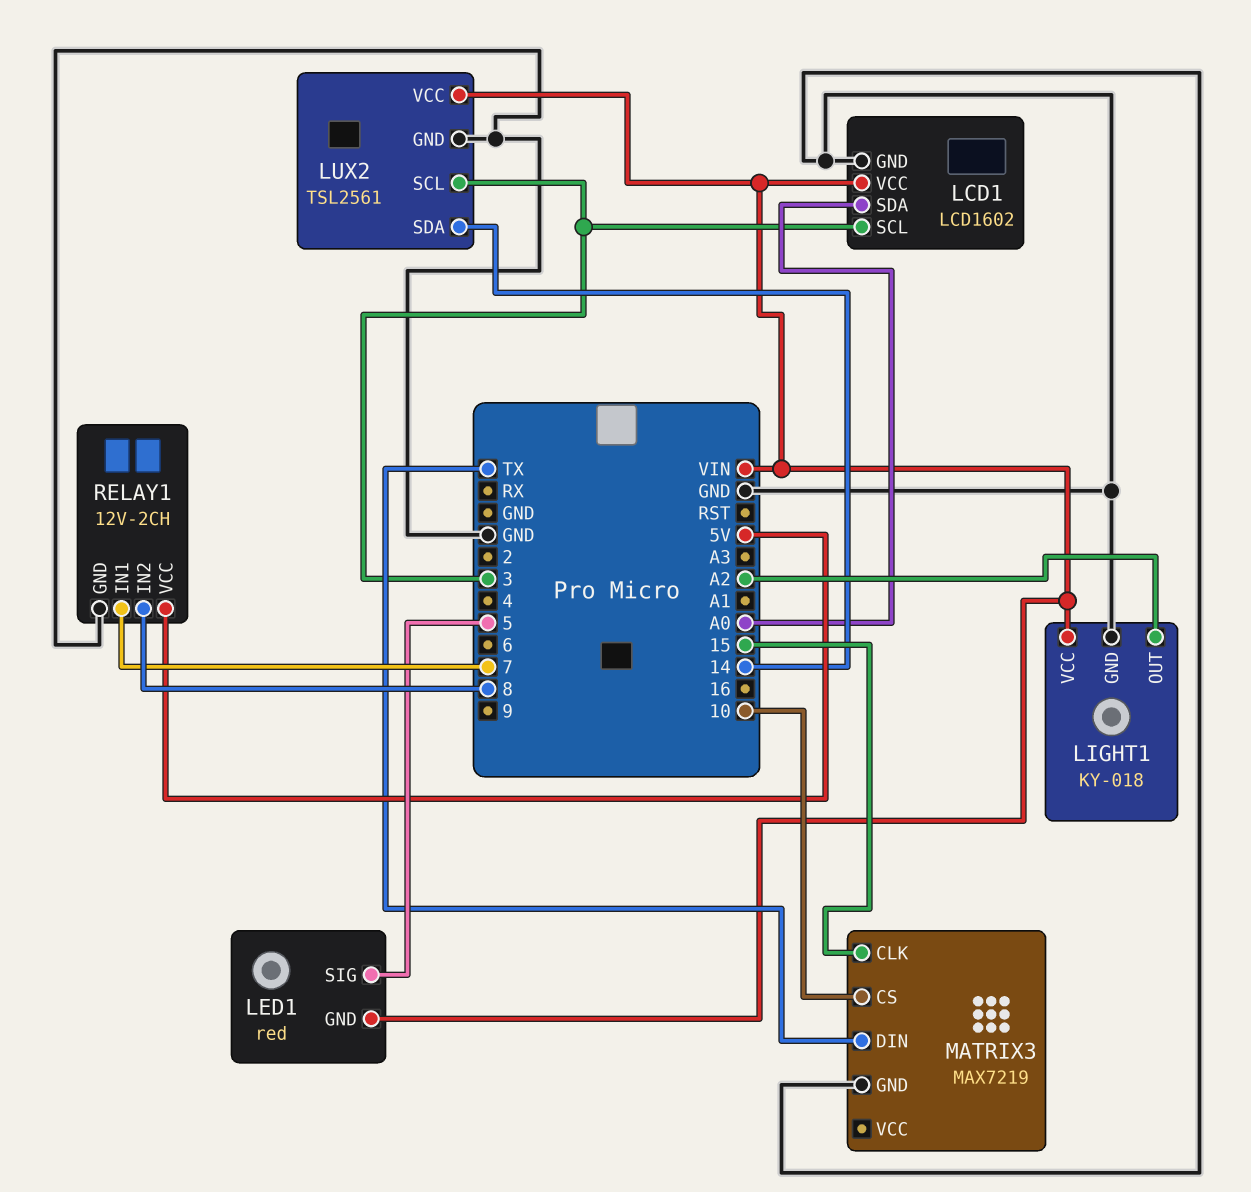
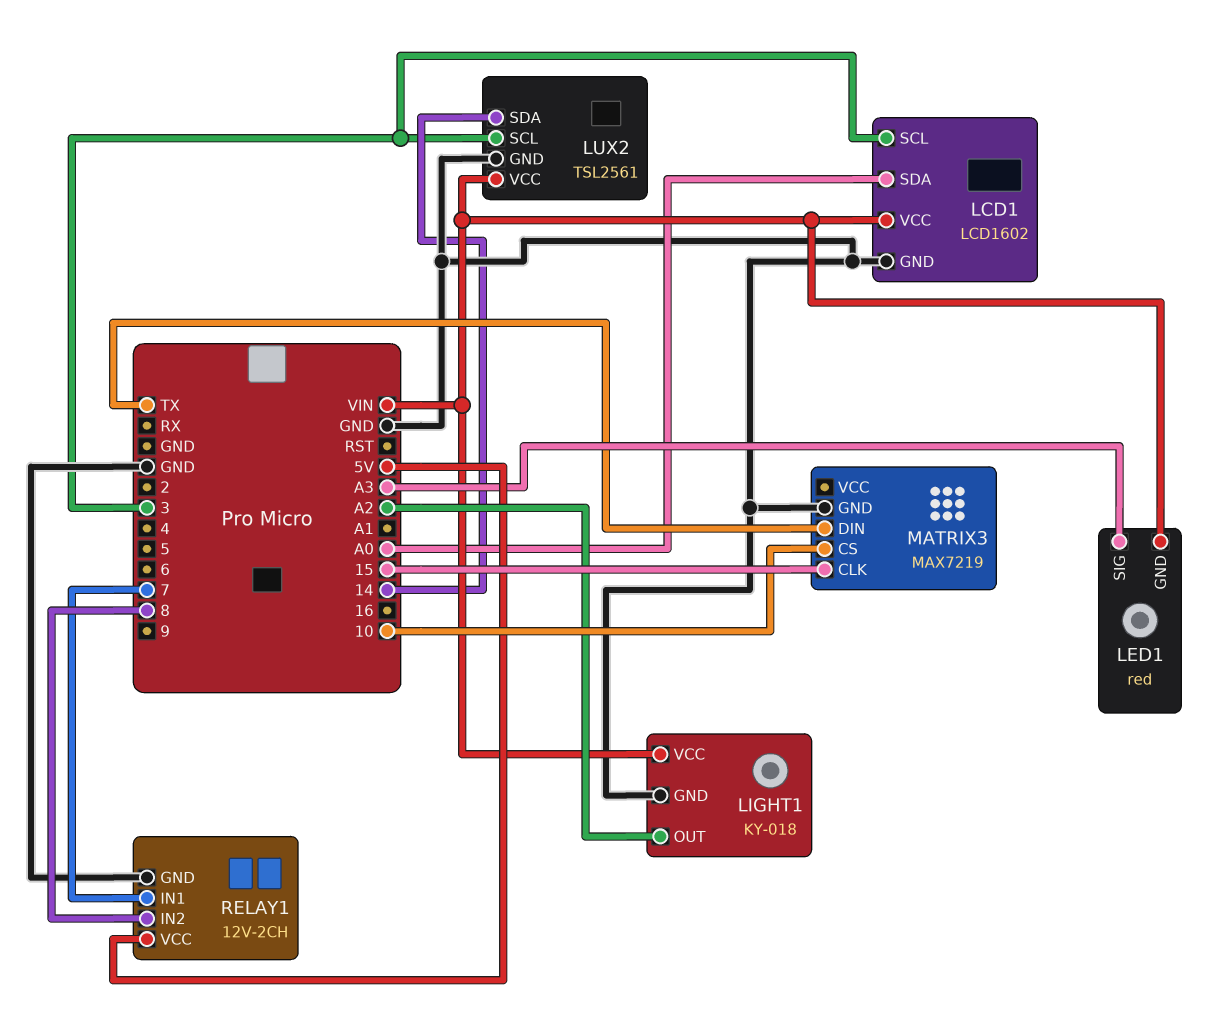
LED1 pin SIG: 5 -> A3

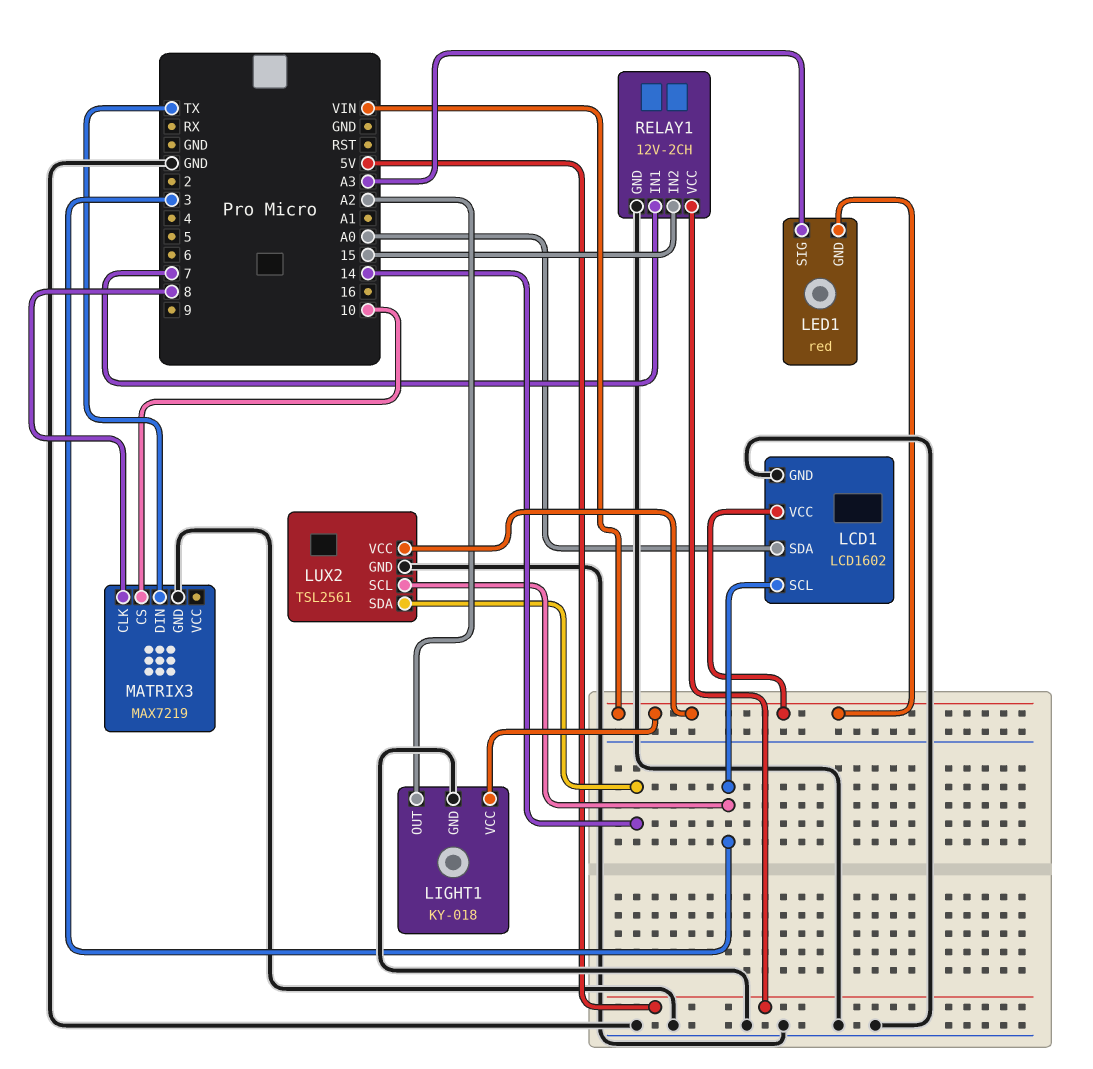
MATRIX3 pin CLK: 15 -> 8
RELAY1 pin IN2: 8 -> 15

